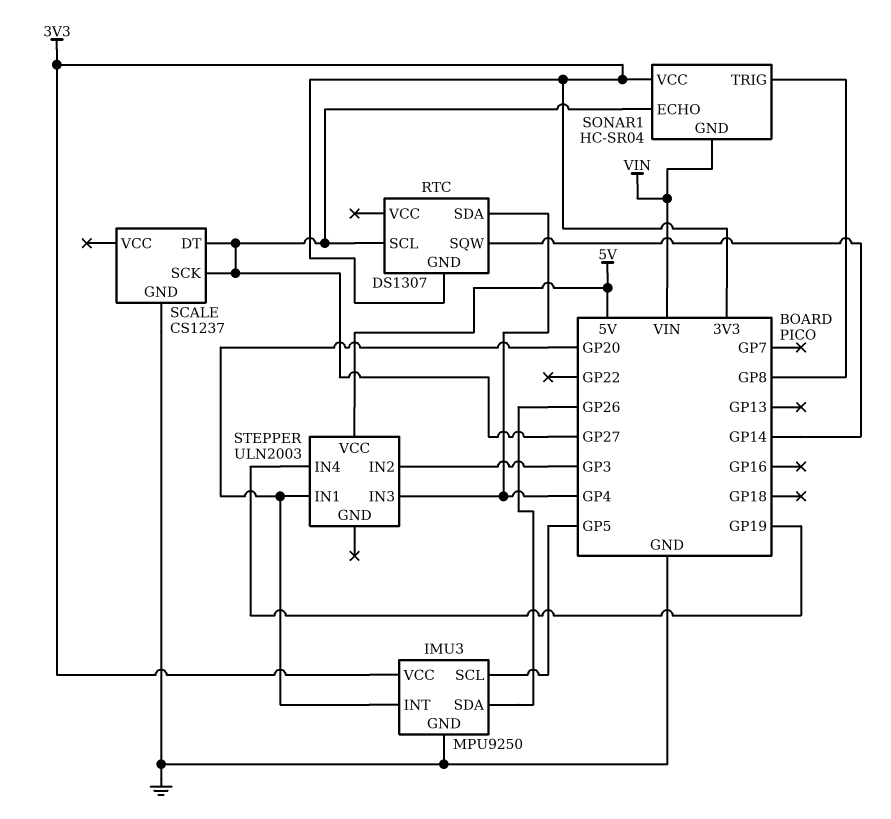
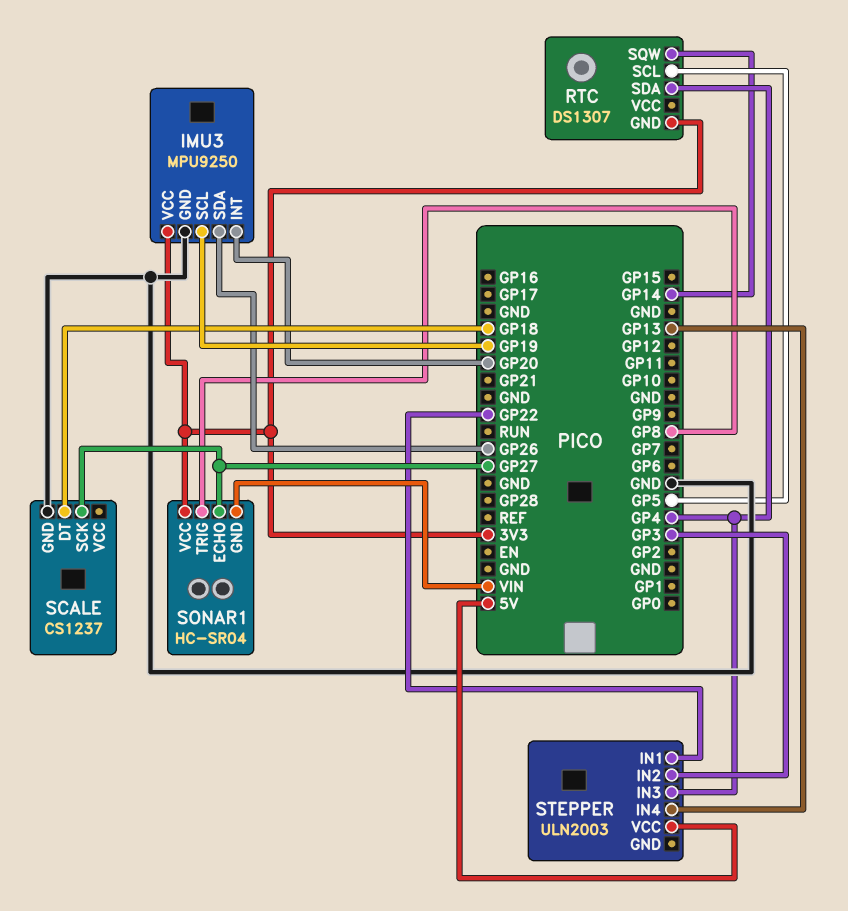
IMU3 pin SCL: GP5 -> GP19
RTC pin SCL: GP27 -> GP5
SCALE pin DT: GP27 -> GP18
STEPPER pin IN1: GP20 -> GP22
STEPPER pin IN4: GP19 -> GP13

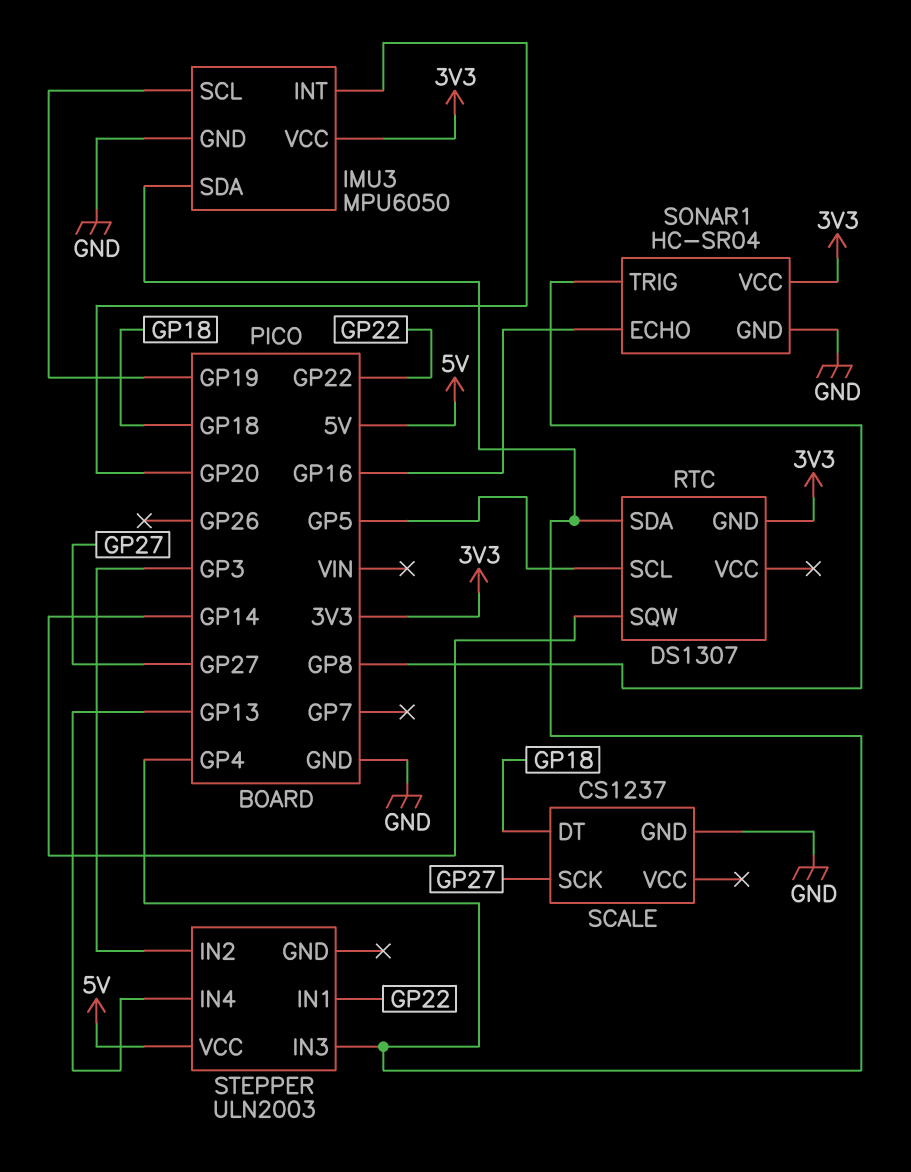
IMU3: MPU9250 -> MPU6050
IMU3 pin SDA: GP26 -> GP4
SONAR1 pin ECHO: GP27 -> GP16
SONAR1 pin GND: VIN -> GND

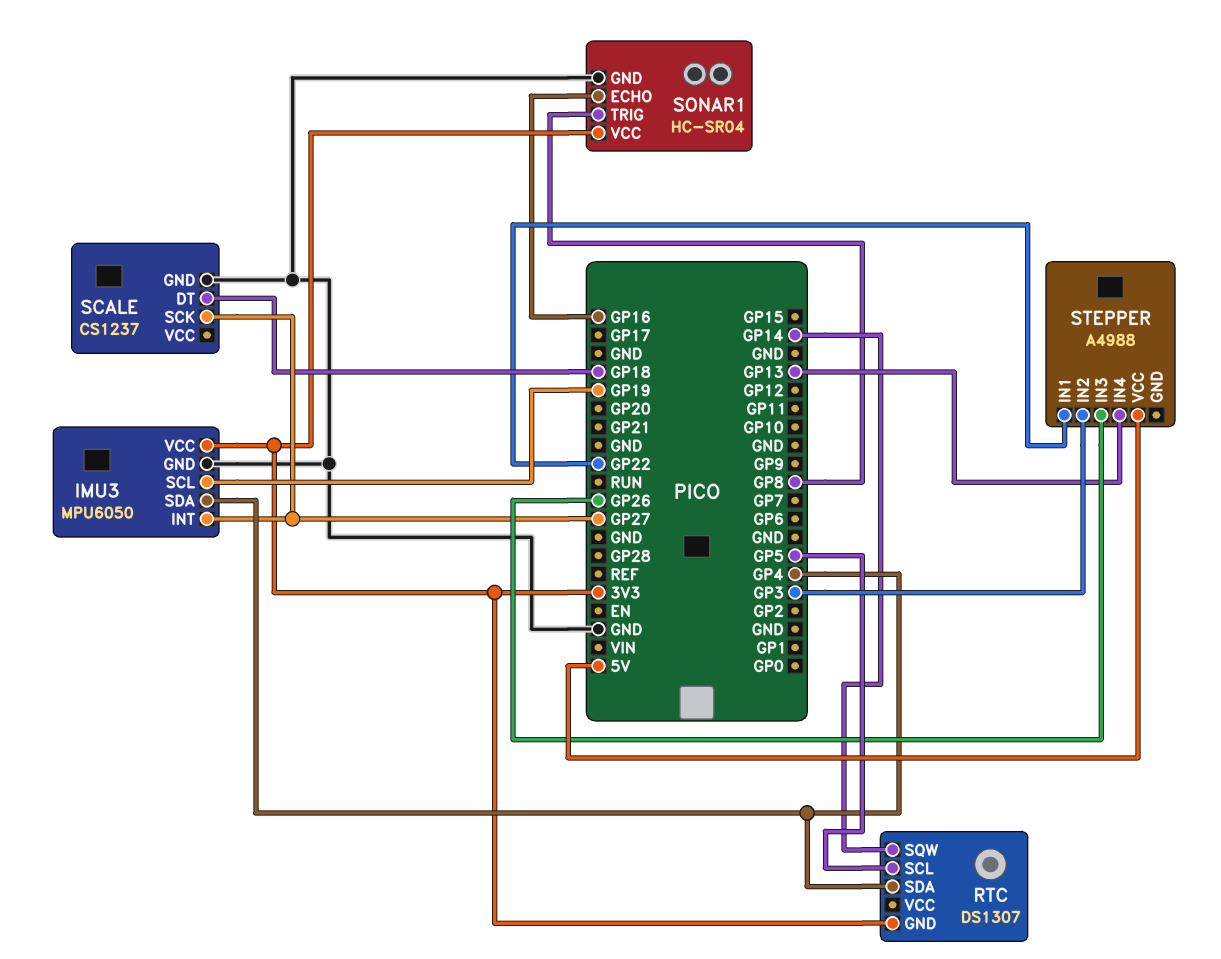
IMU3 pin INT: GP20 -> GP27
STEPPER: ULN2003 -> A4988
STEPPER pin IN3: GP4 -> GP26

